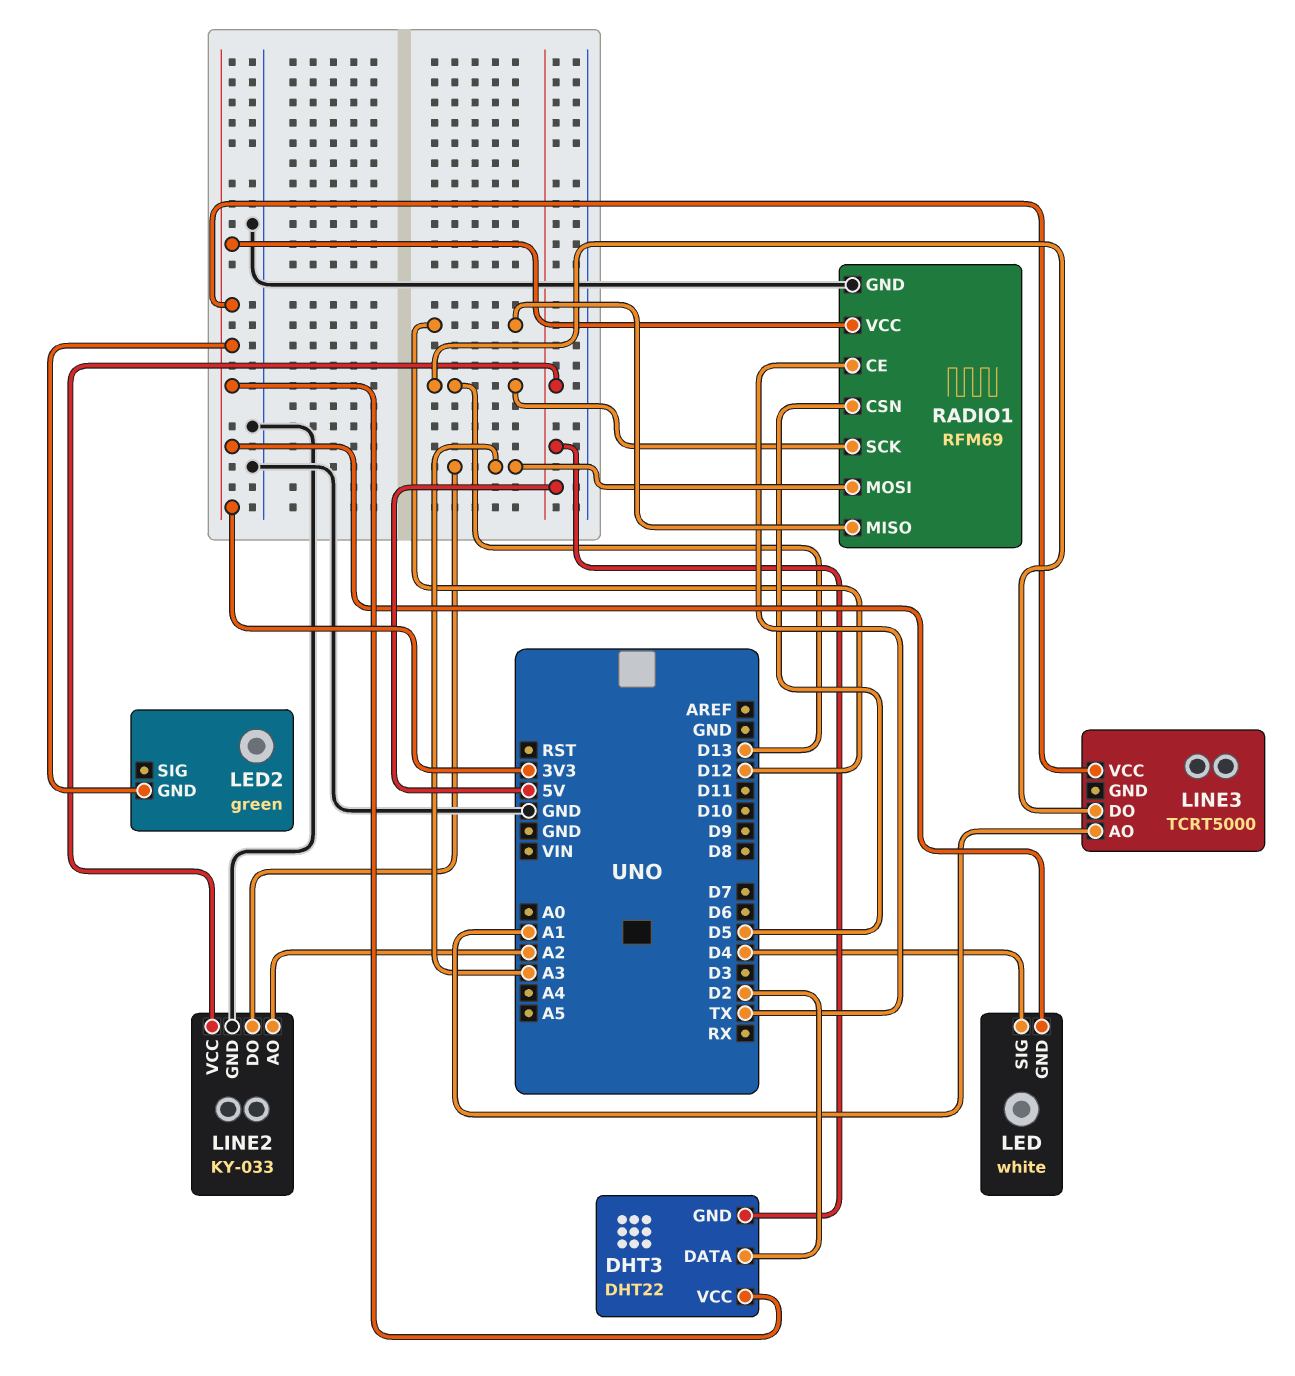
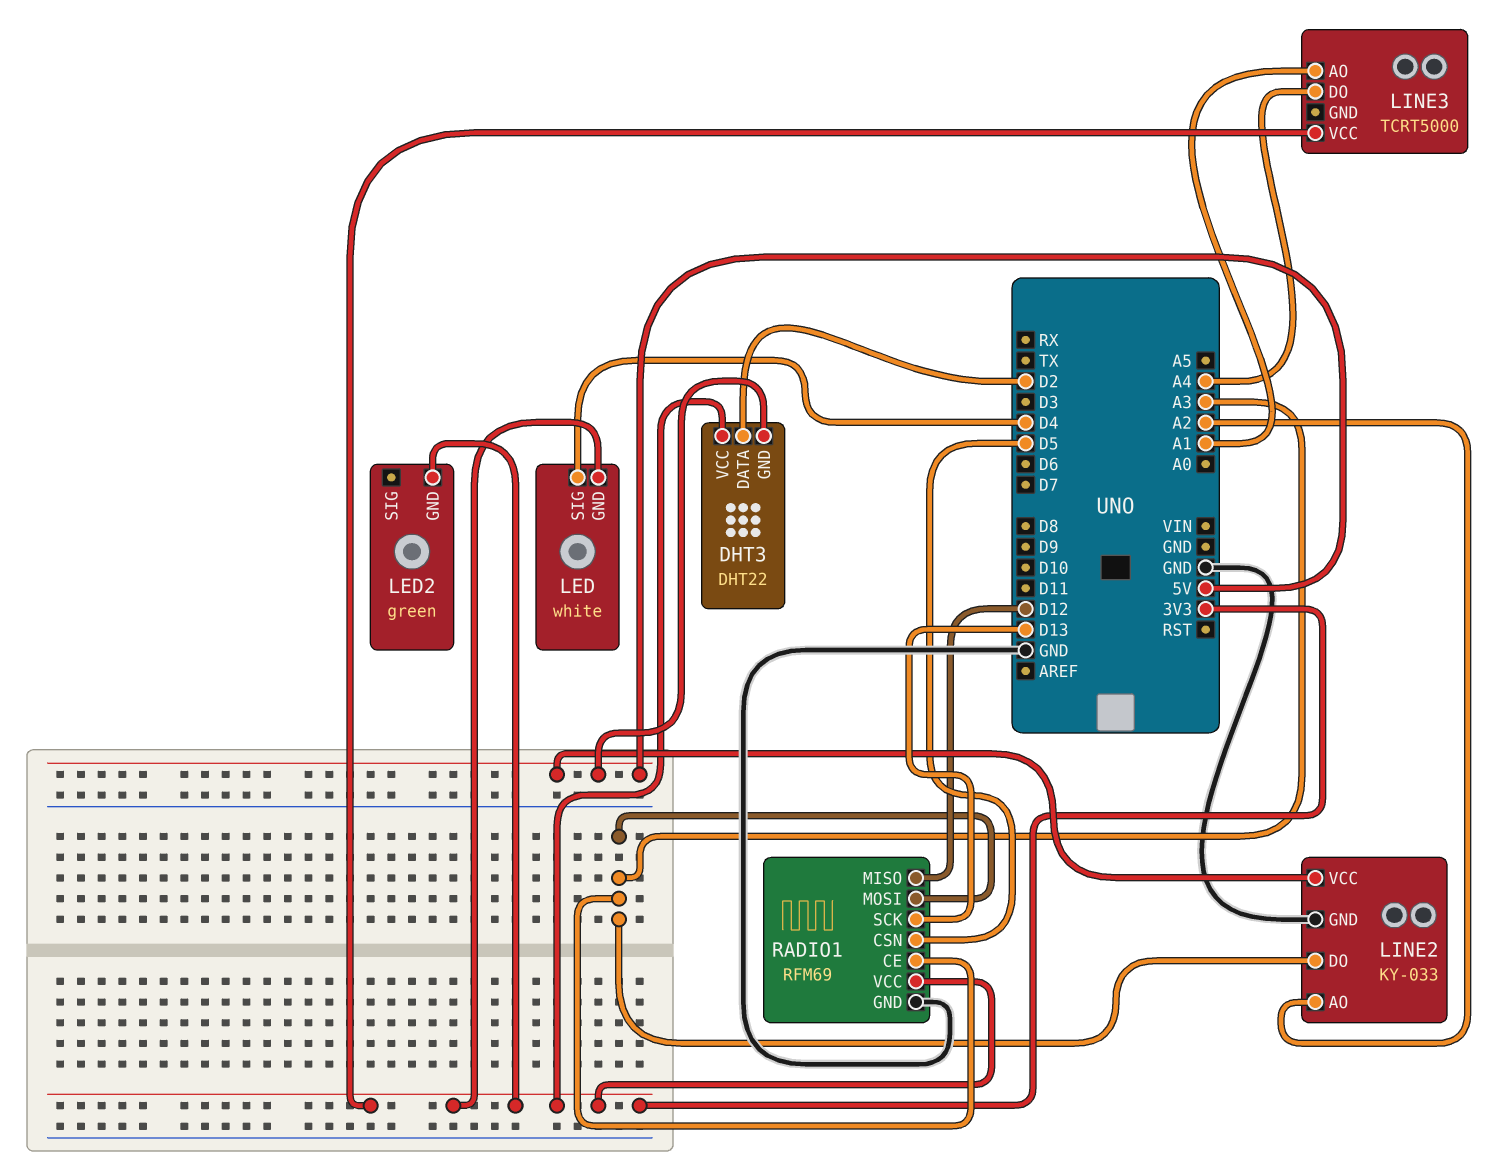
LINE3 pin DO: D13 -> A4
RADIO1 pin CE: TX -> A3

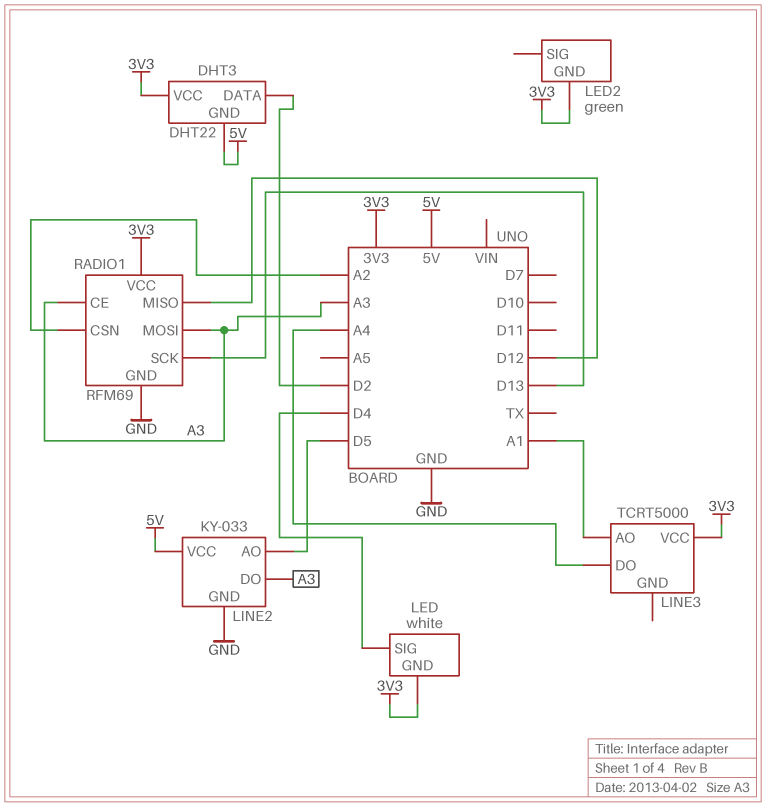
LINE2 pin AO: A2 -> D5
RADIO1 pin CSN: D5 -> A2

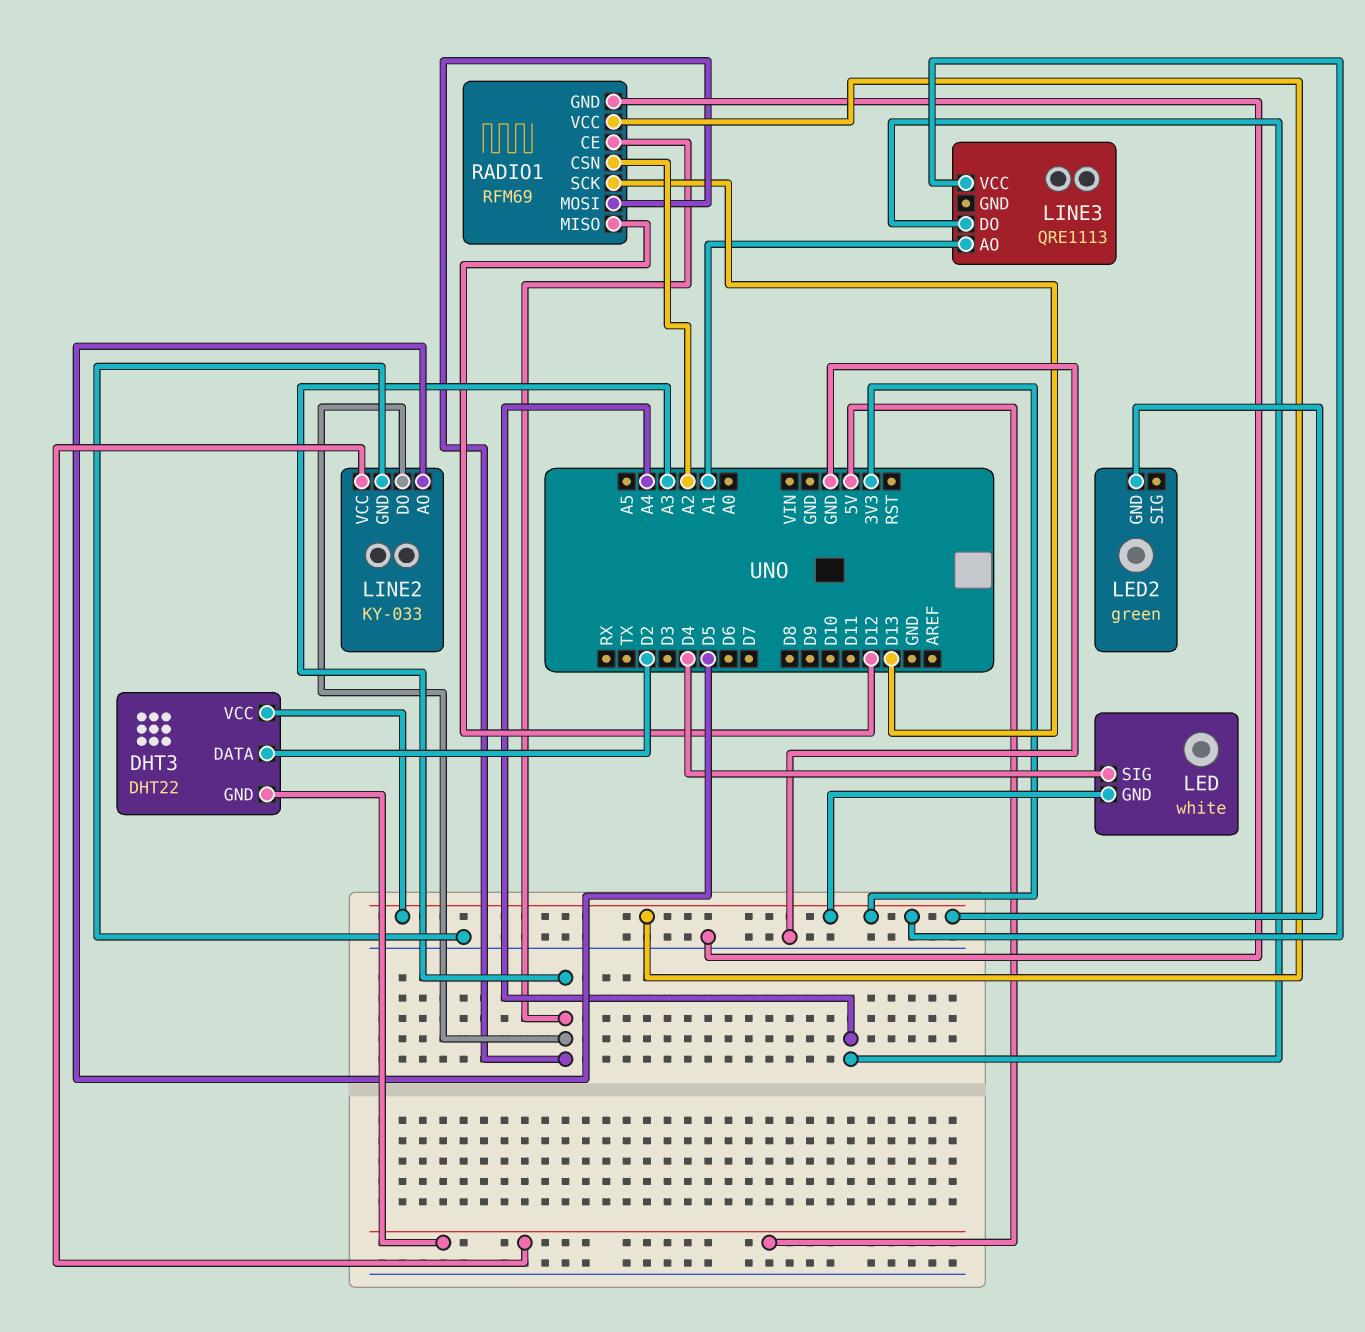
LINE3: TCRT5000 -> QRE1113

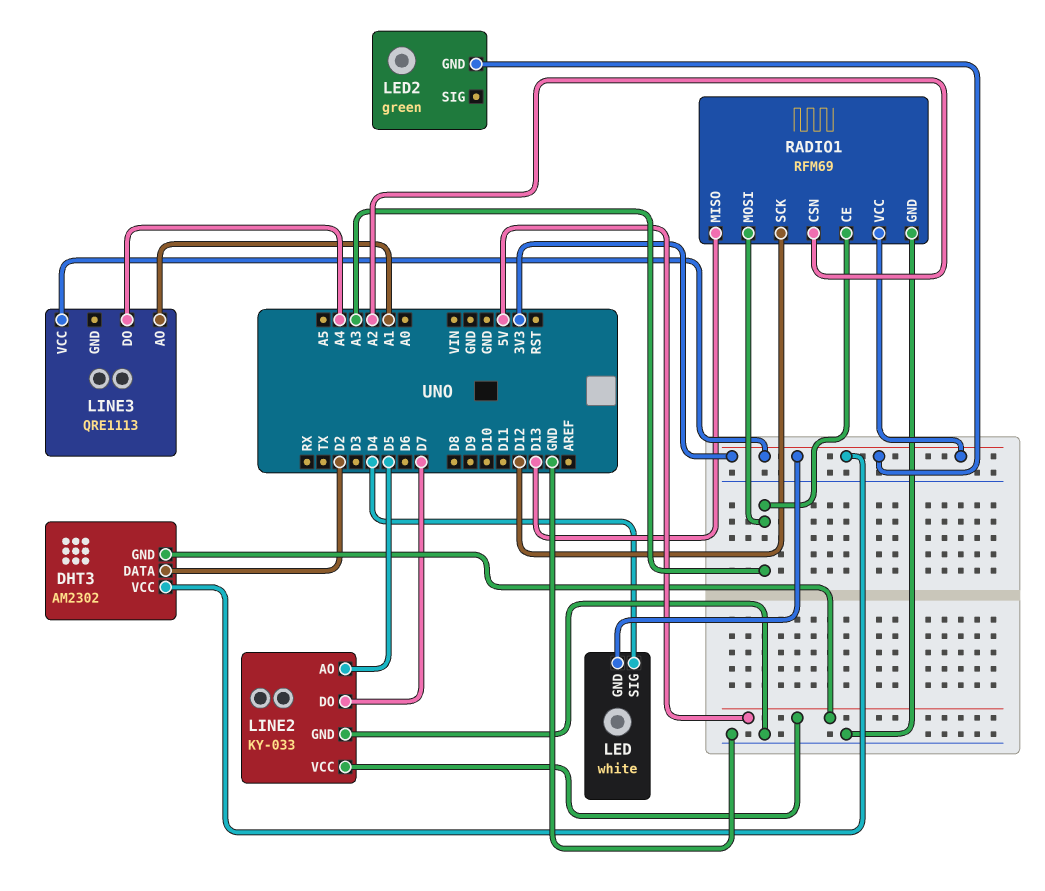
DHT3: DHT22 -> AM2302
LINE2 pin DO: A3 -> D7
RADIO1 pin MISO: D12 -> D13
RADIO1 pin SCK: D13 -> D12

